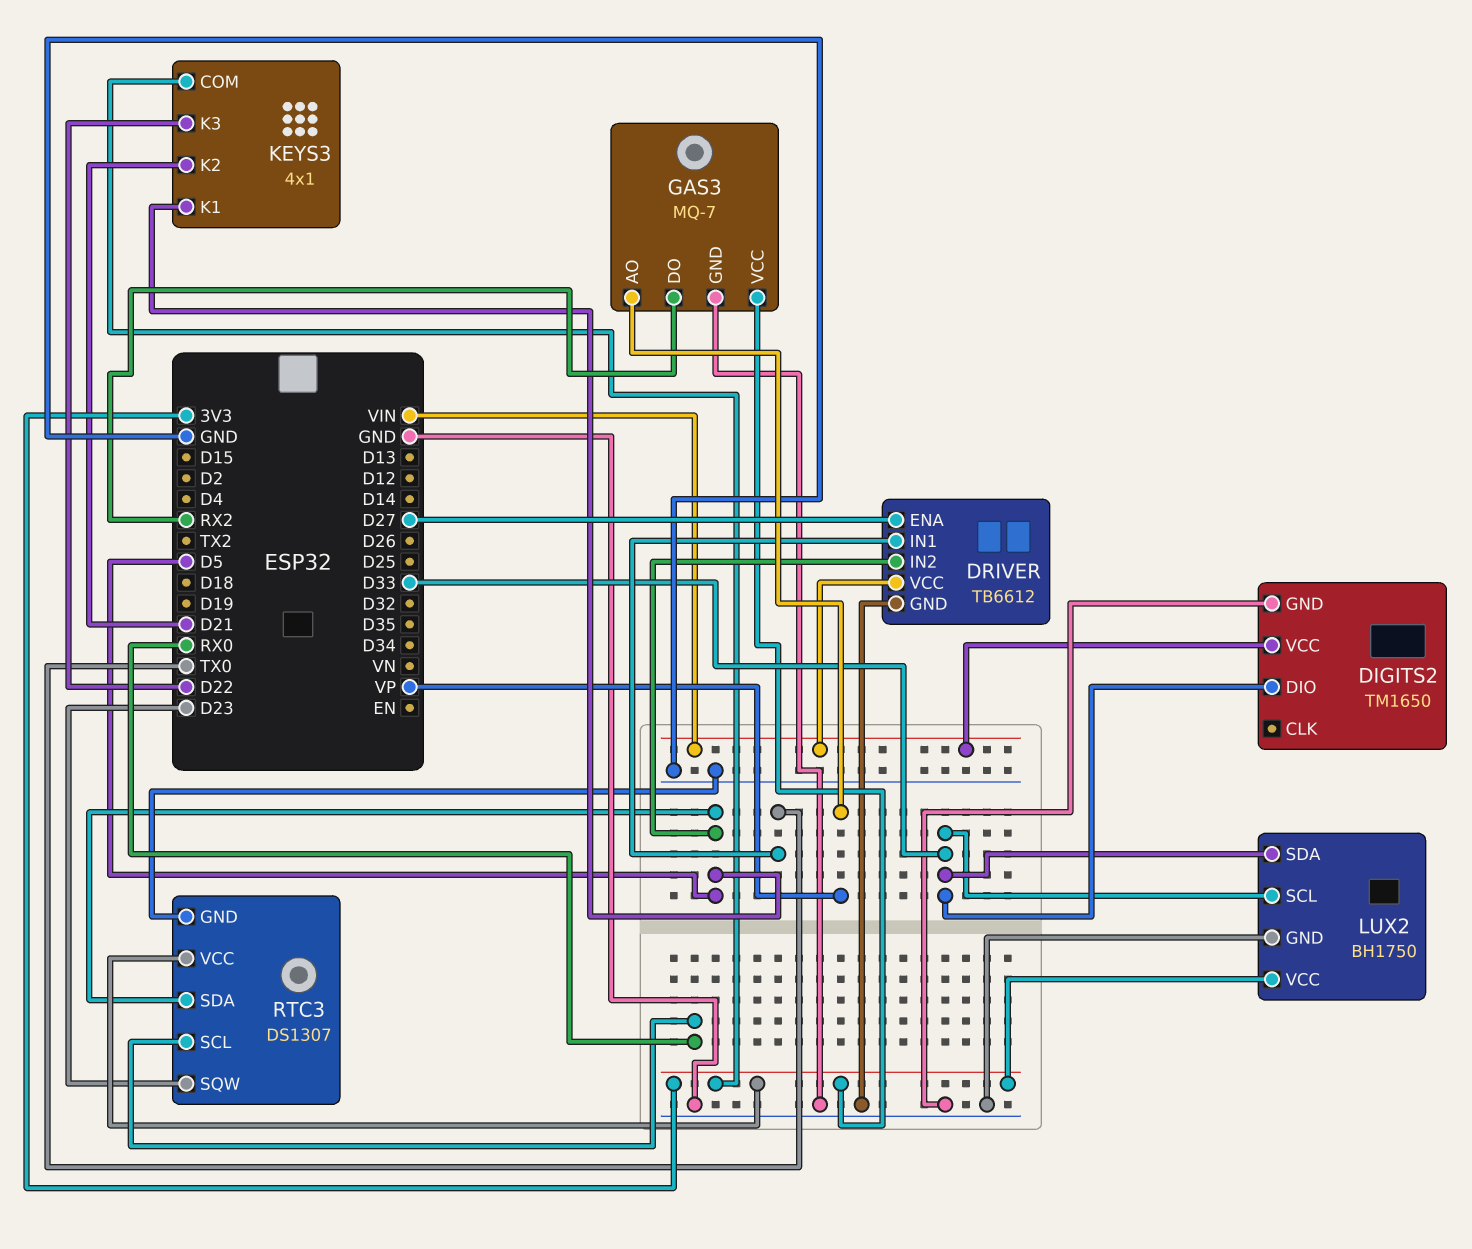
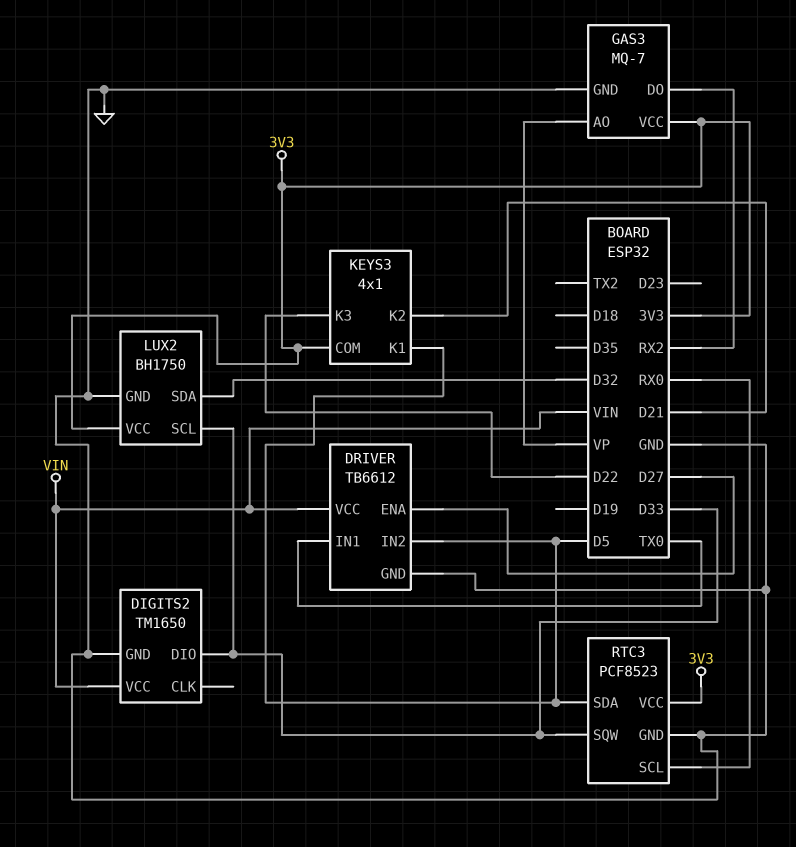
LUX2 pin SDA: D33 -> D32
RTC3: DS1307 -> PCF8523
RTC3 pin SQW: D23 -> D33

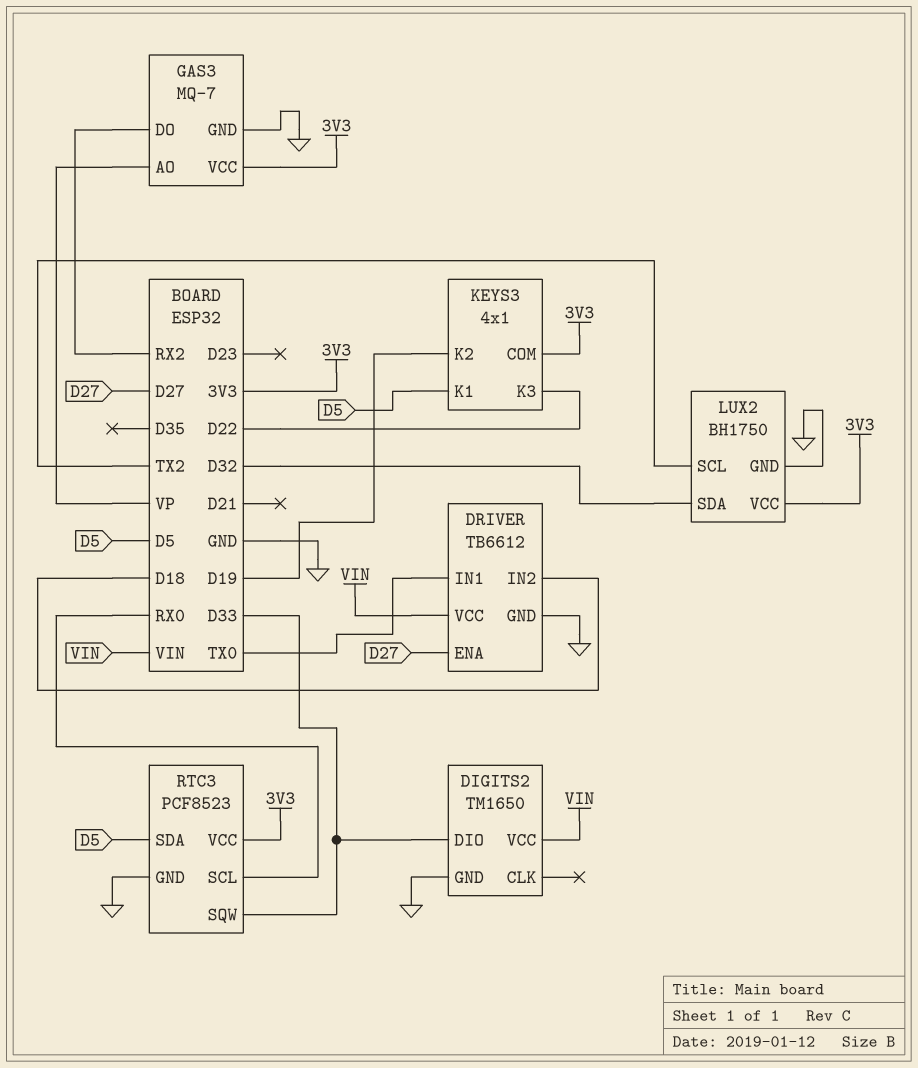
DRIVER pin IN2: D5 -> D18
KEYS3 pin K2: D21 -> D19
LUX2 pin SCL: D33 -> TX2

